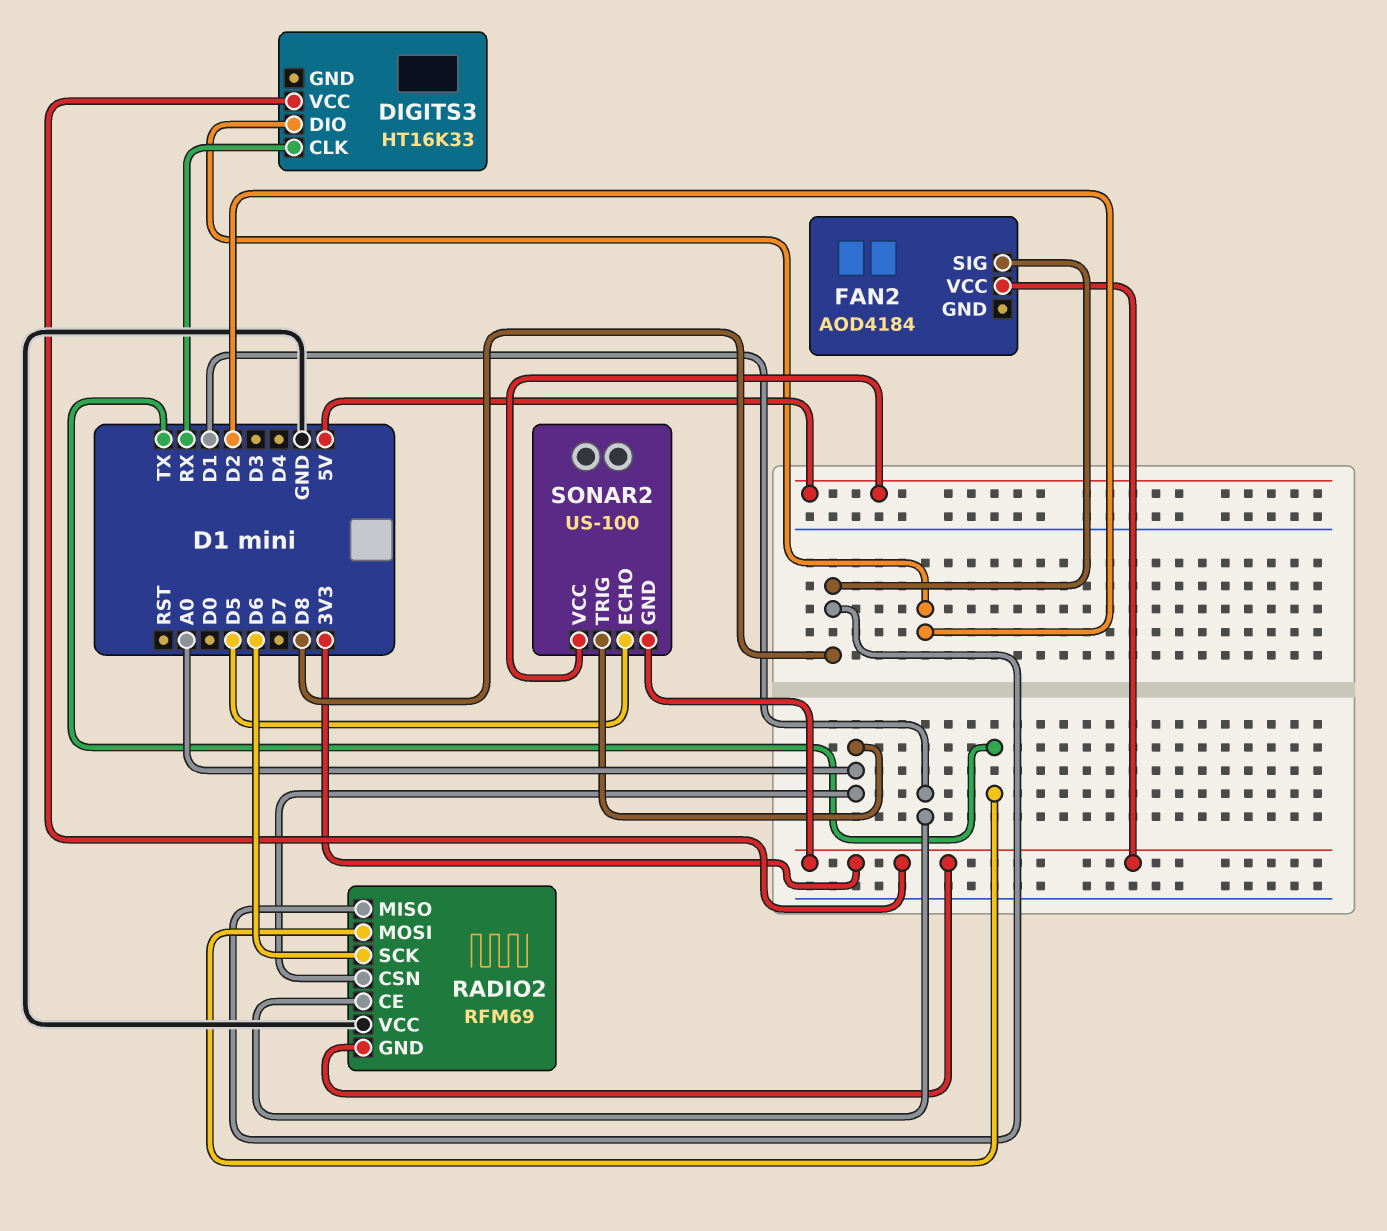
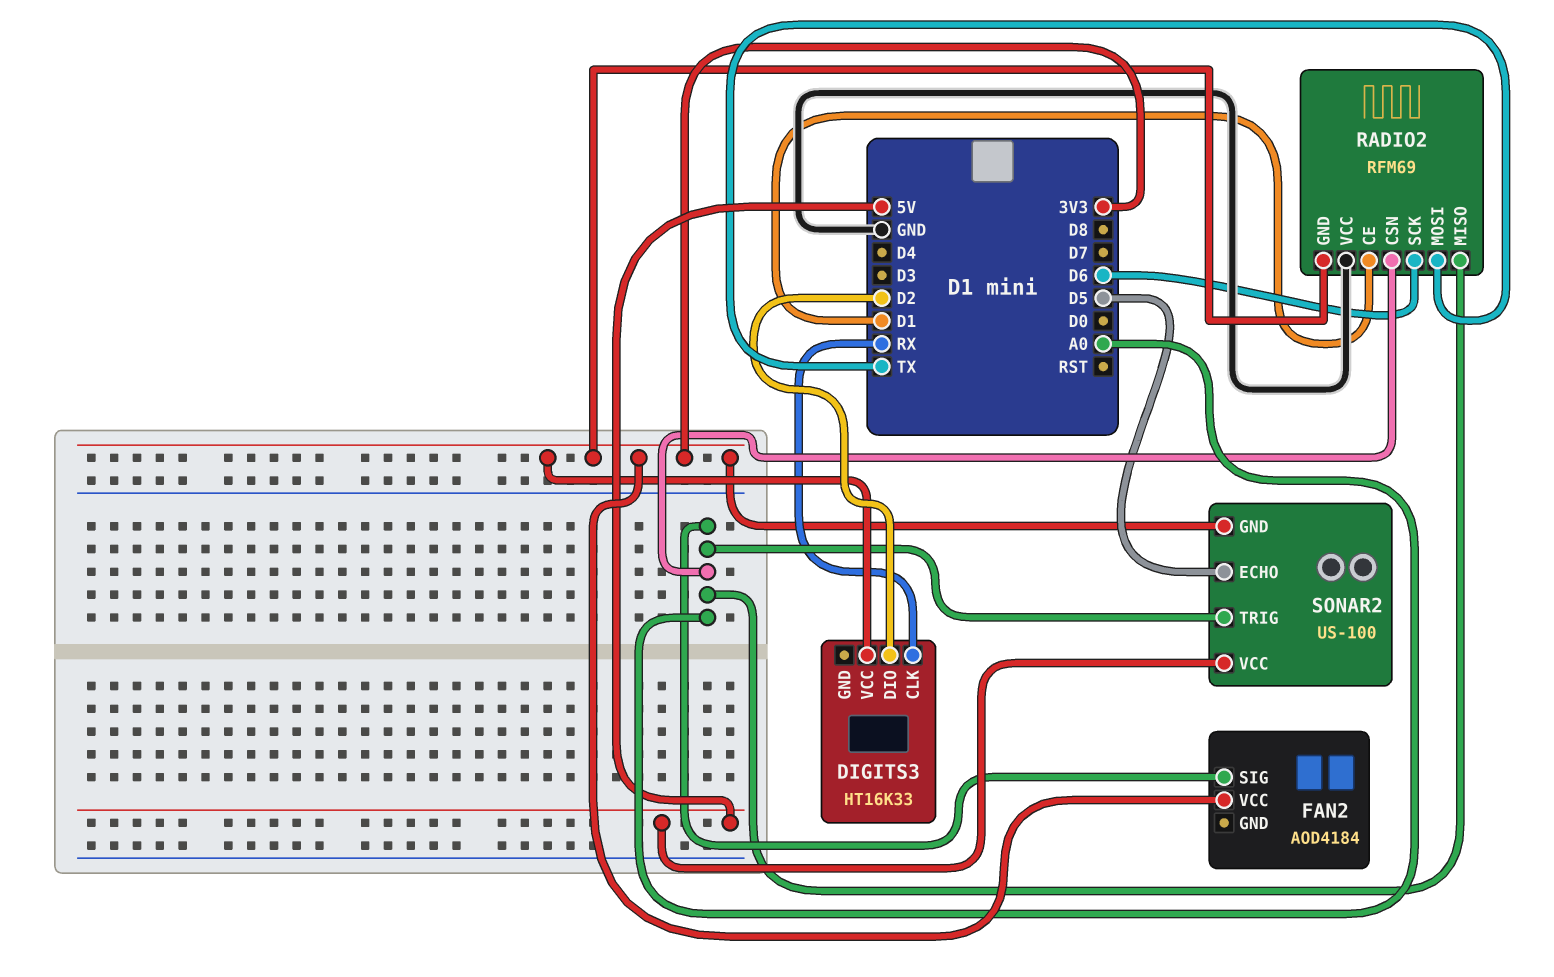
FAN2 pin SIG: D8 -> A0
RADIO2 pin MISO: D8 -> A0

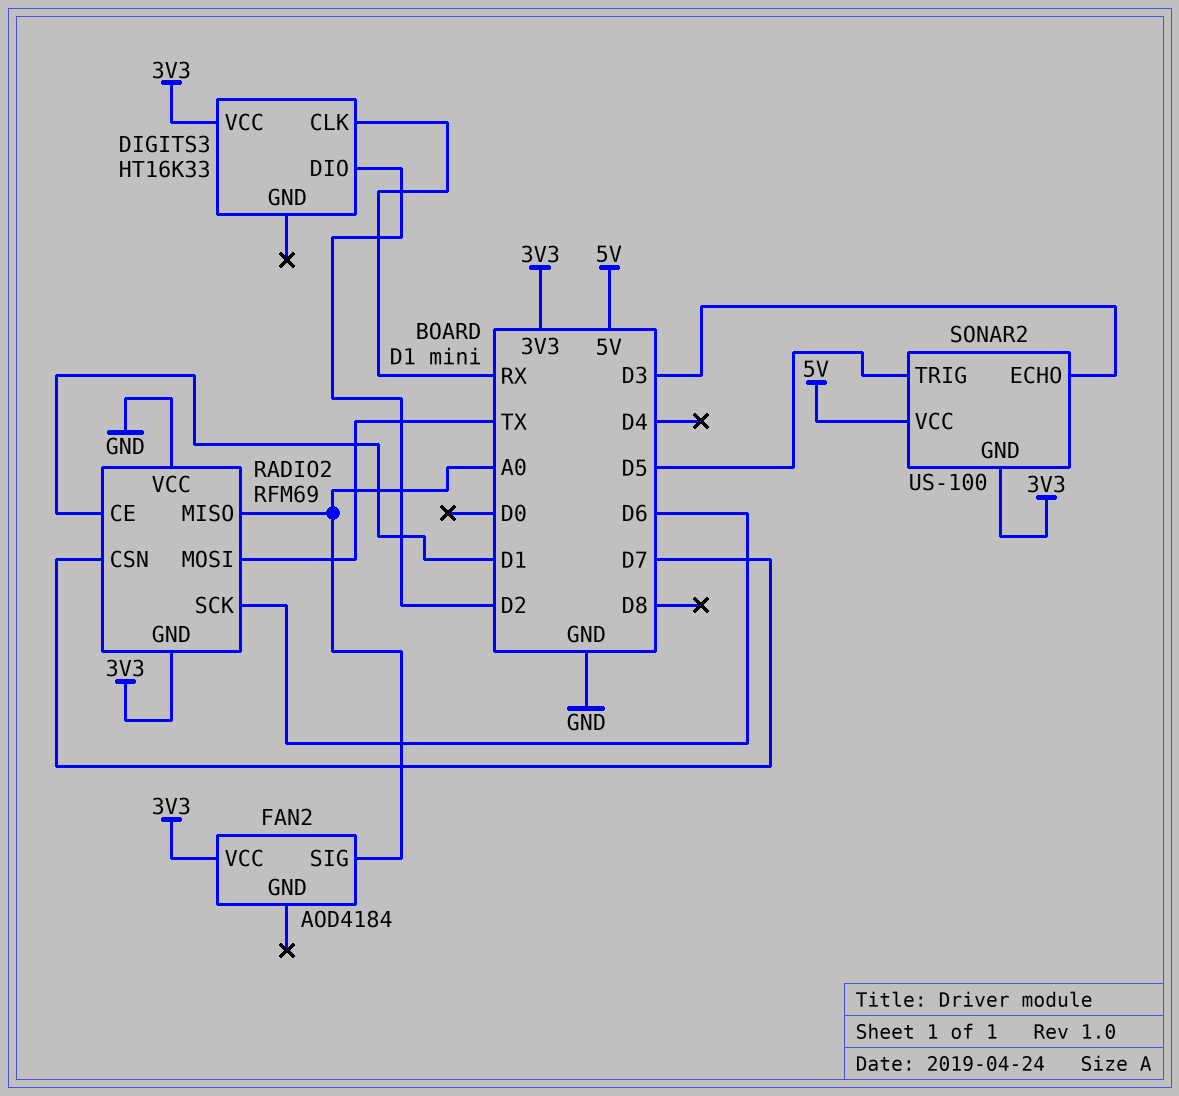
RADIO2 pin CSN: A0 -> D7
SONAR2 pin ECHO: D5 -> D3
SONAR2 pin TRIG: A0 -> D5

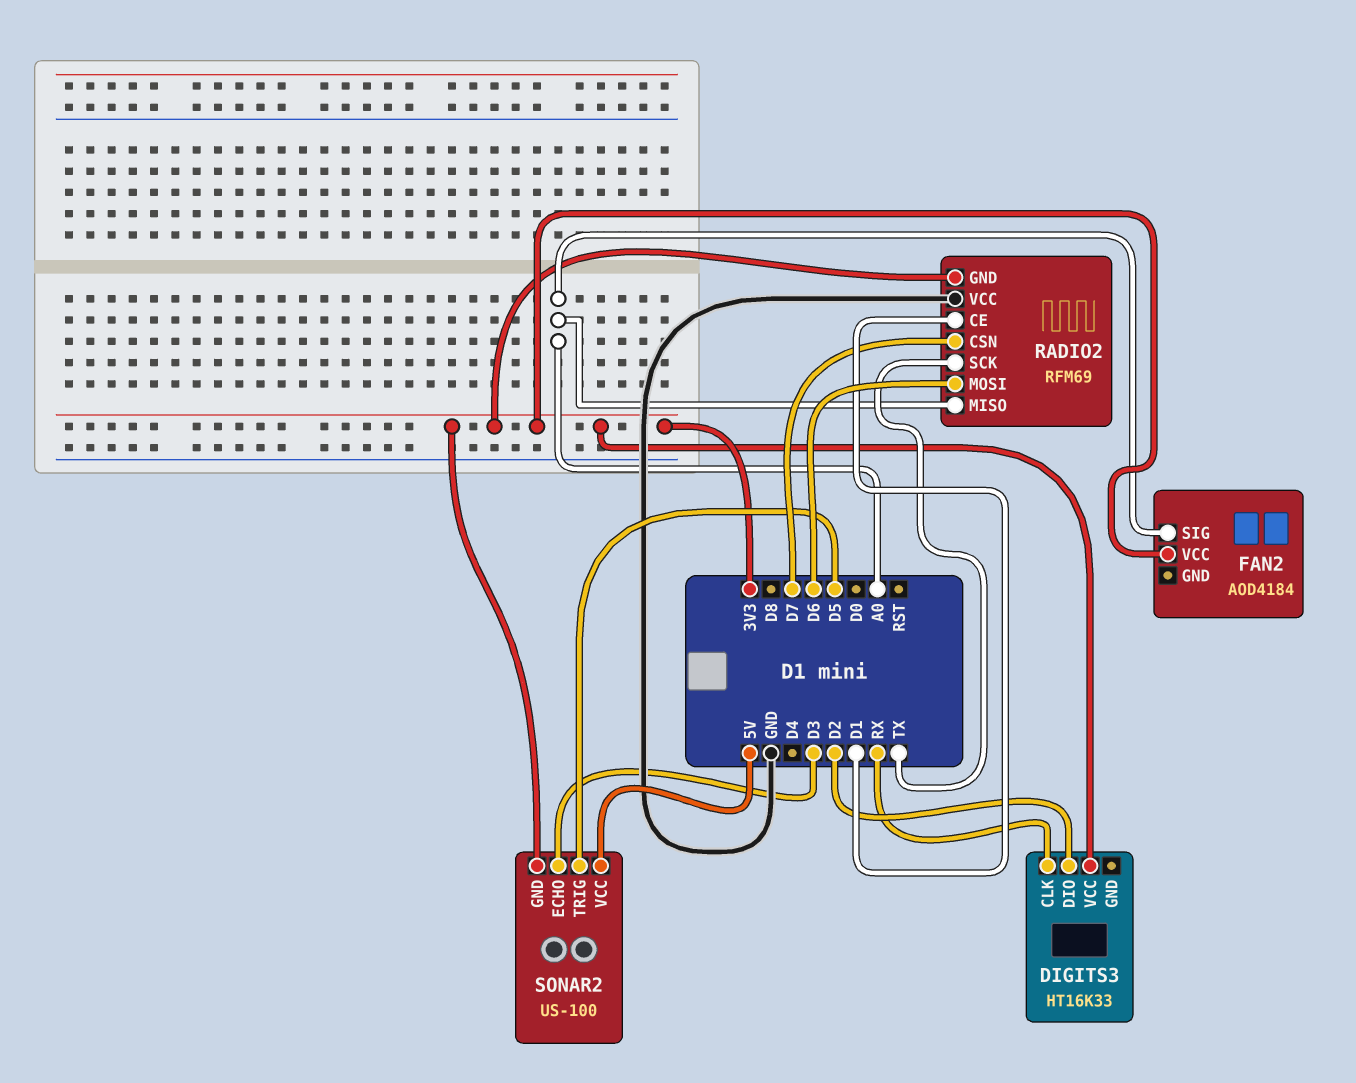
RADIO2 pin MOSI: TX -> D6
RADIO2 pin SCK: D6 -> TX

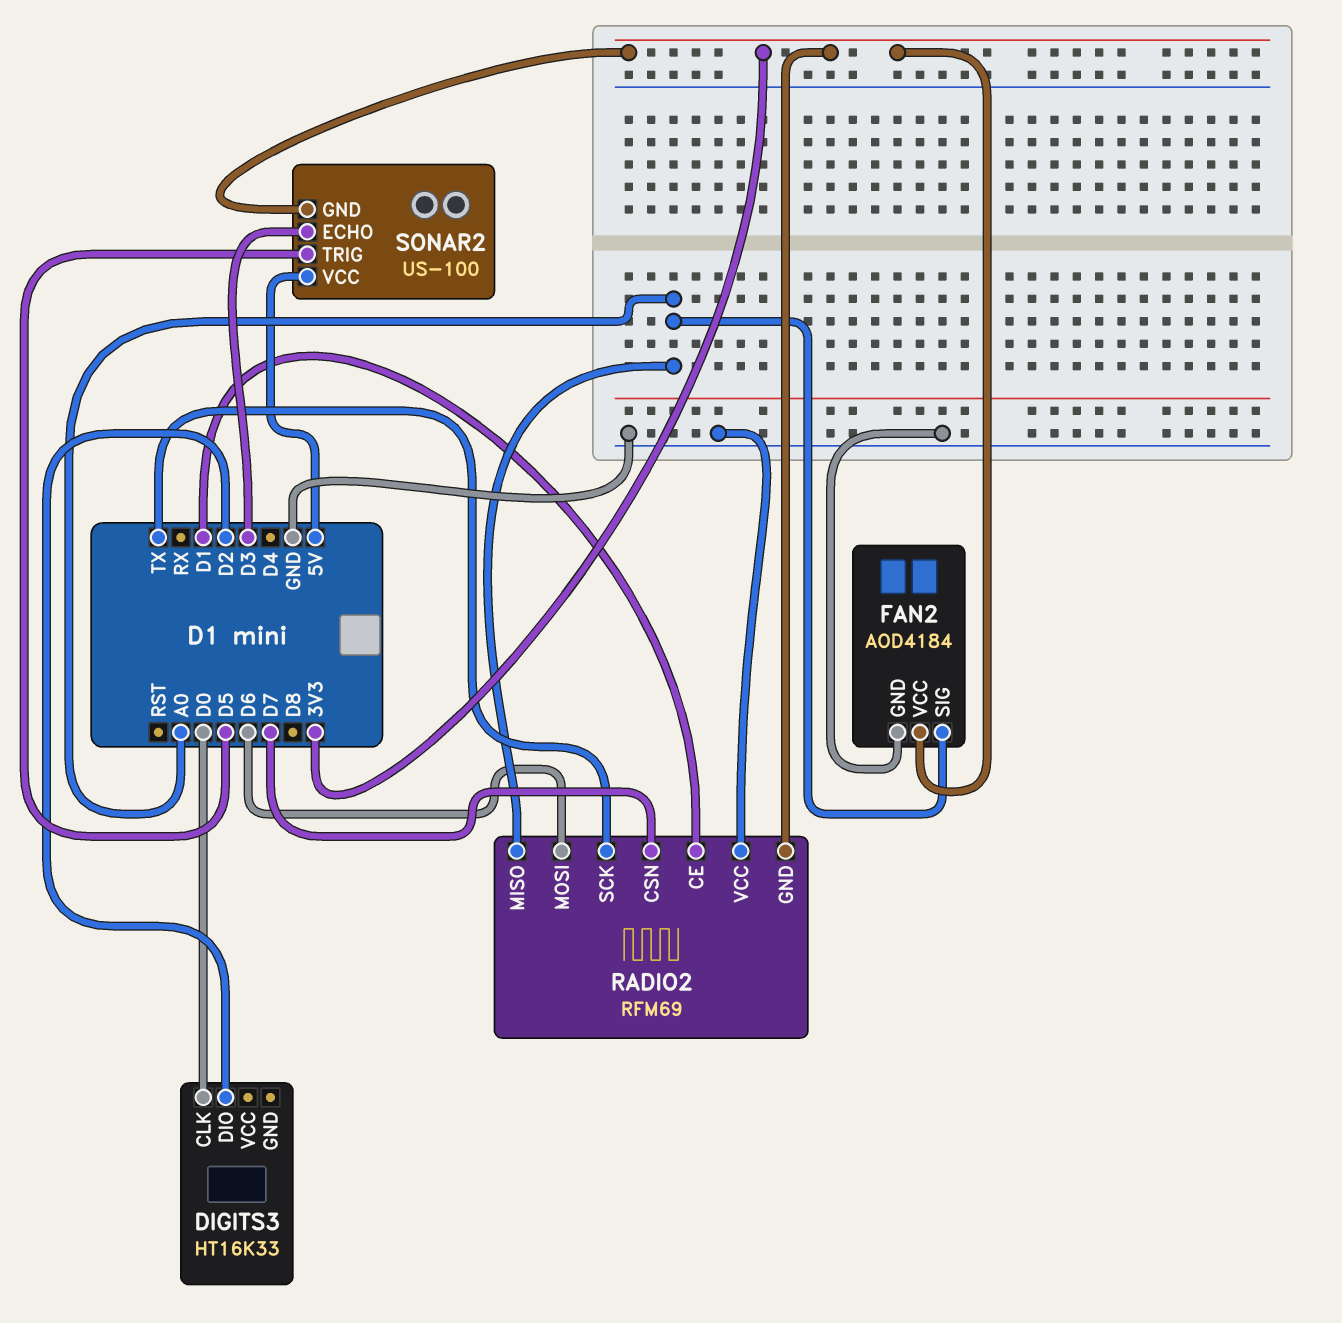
DIGITS3 pin CLK: RX -> D0
DIGITS3 pin VCC: 3V3 -> none
FAN2 pin GND: none -> GND

